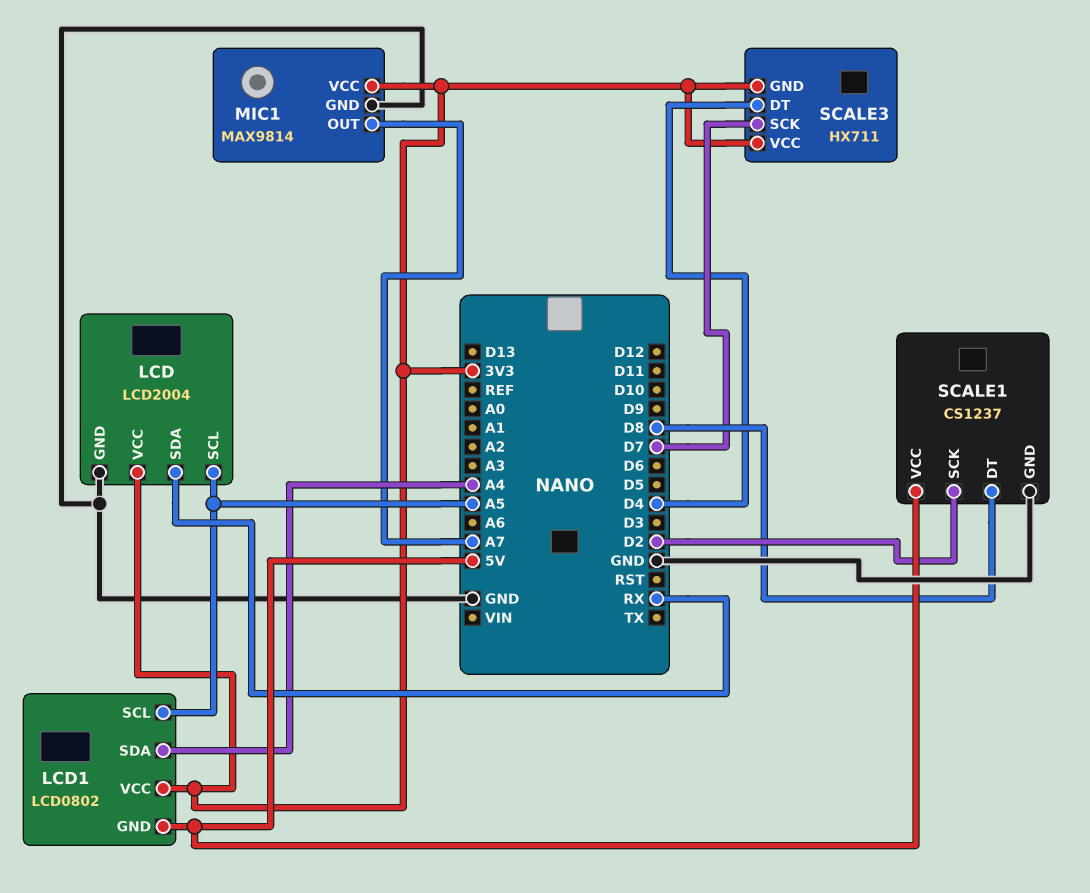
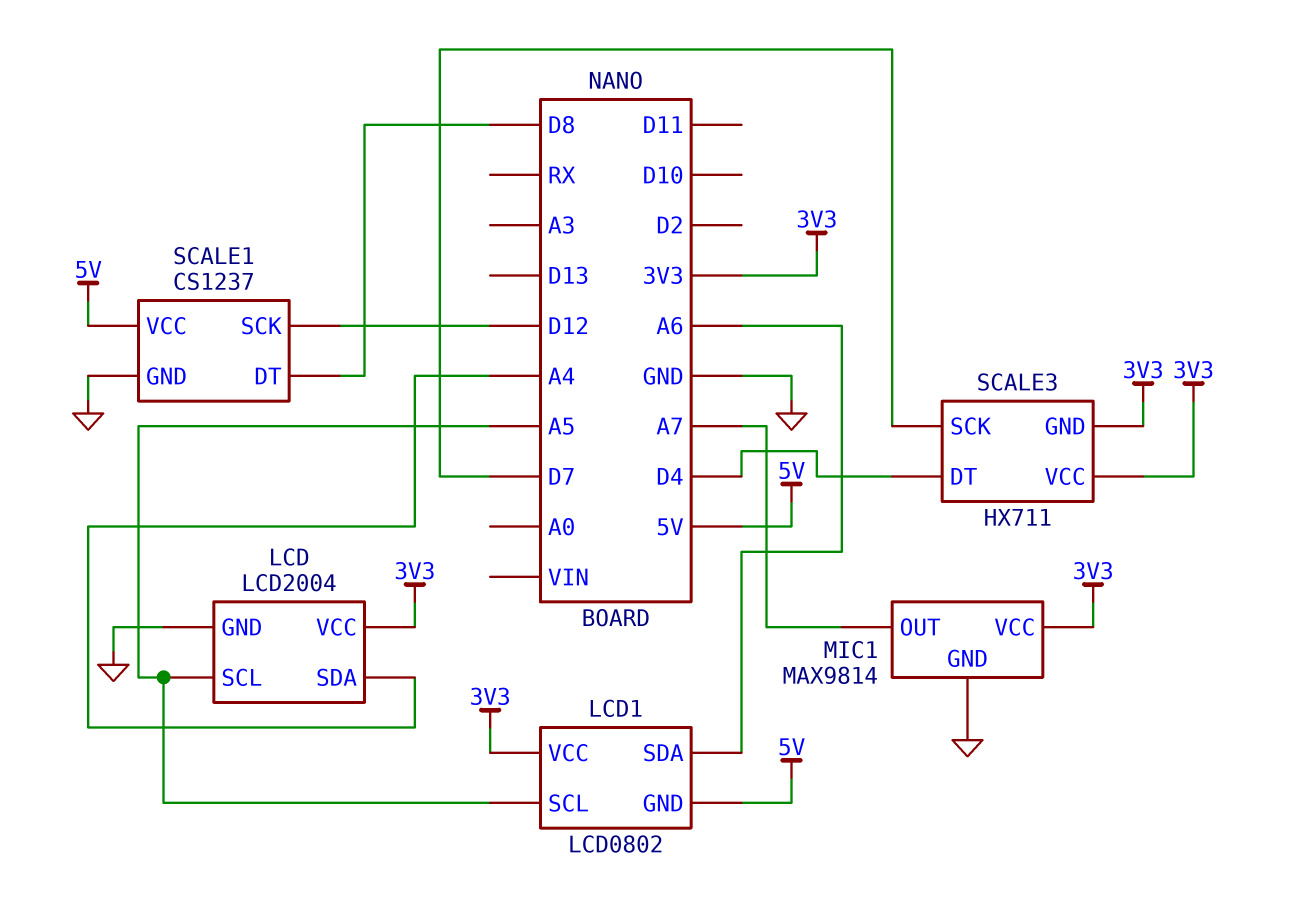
LCD pin SDA: RX -> A4
LCD1 pin SDA: A4 -> A6
SCALE1 pin SCK: D2 -> D12

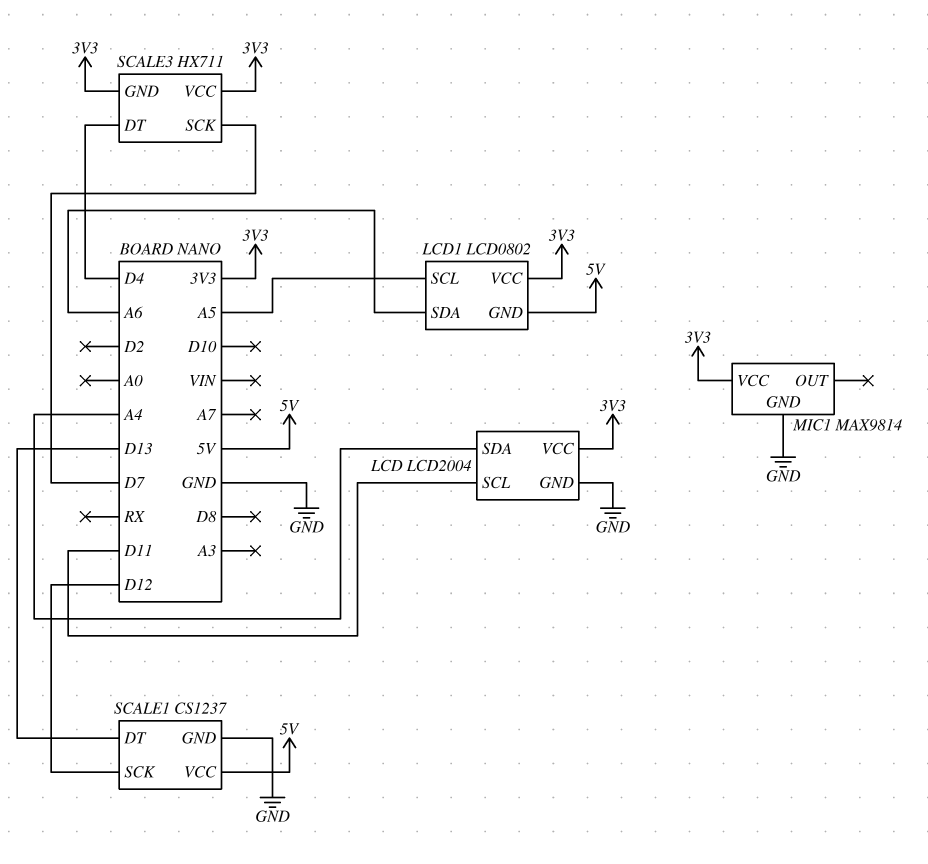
LCD pin SCL: A5 -> D11
MIC1 pin OUT: A7 -> none
SCALE1 pin DT: D8 -> D13

